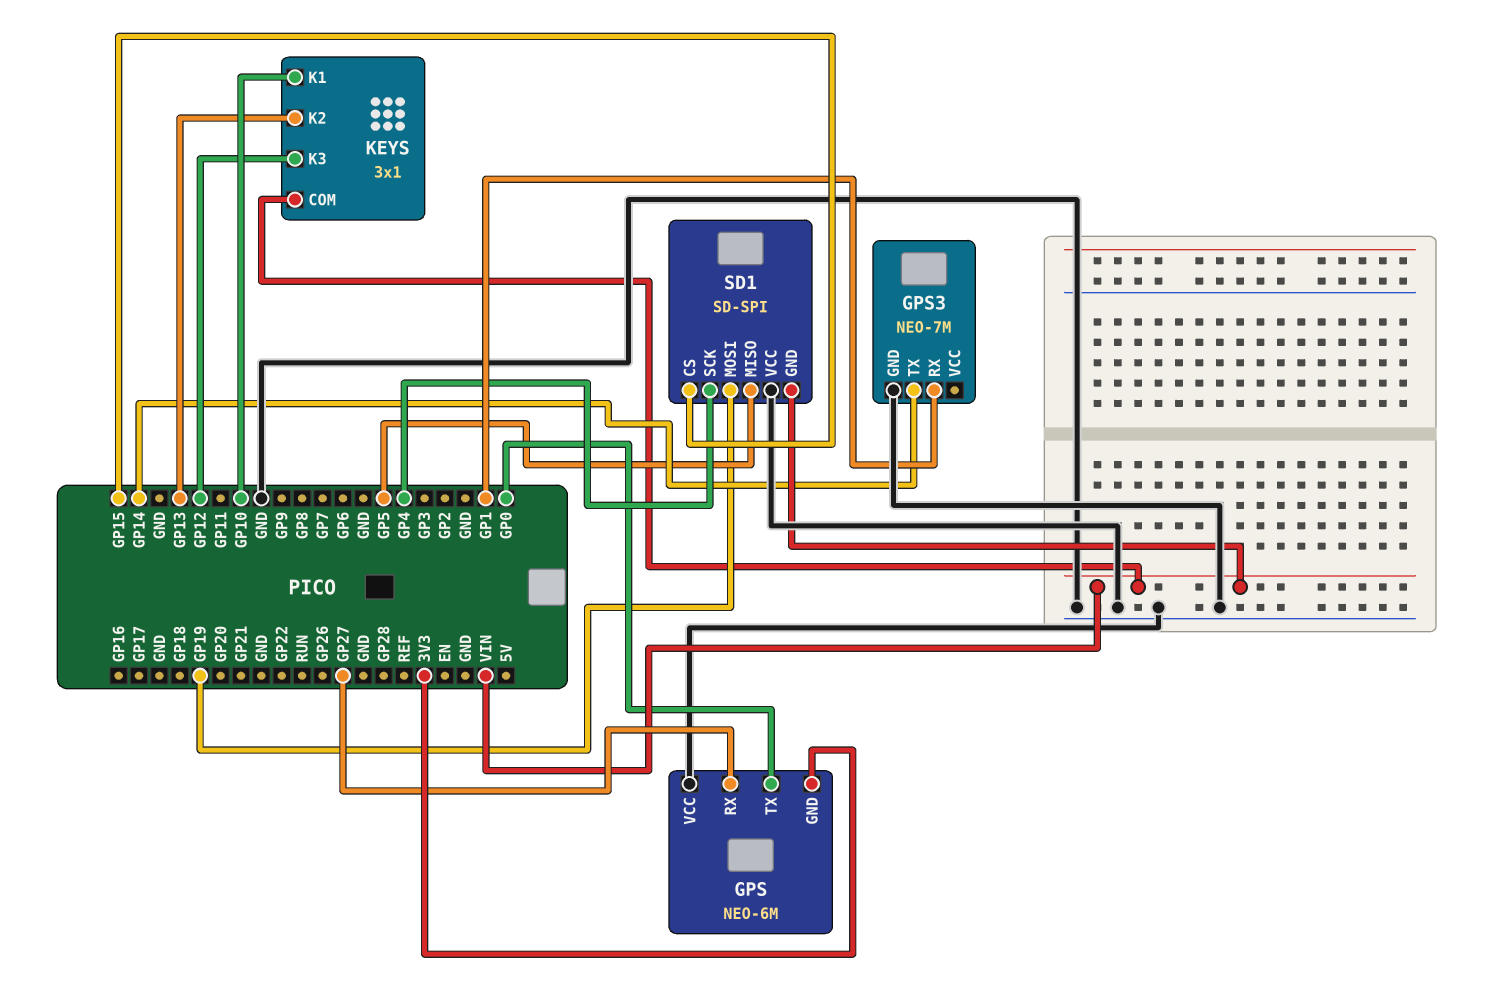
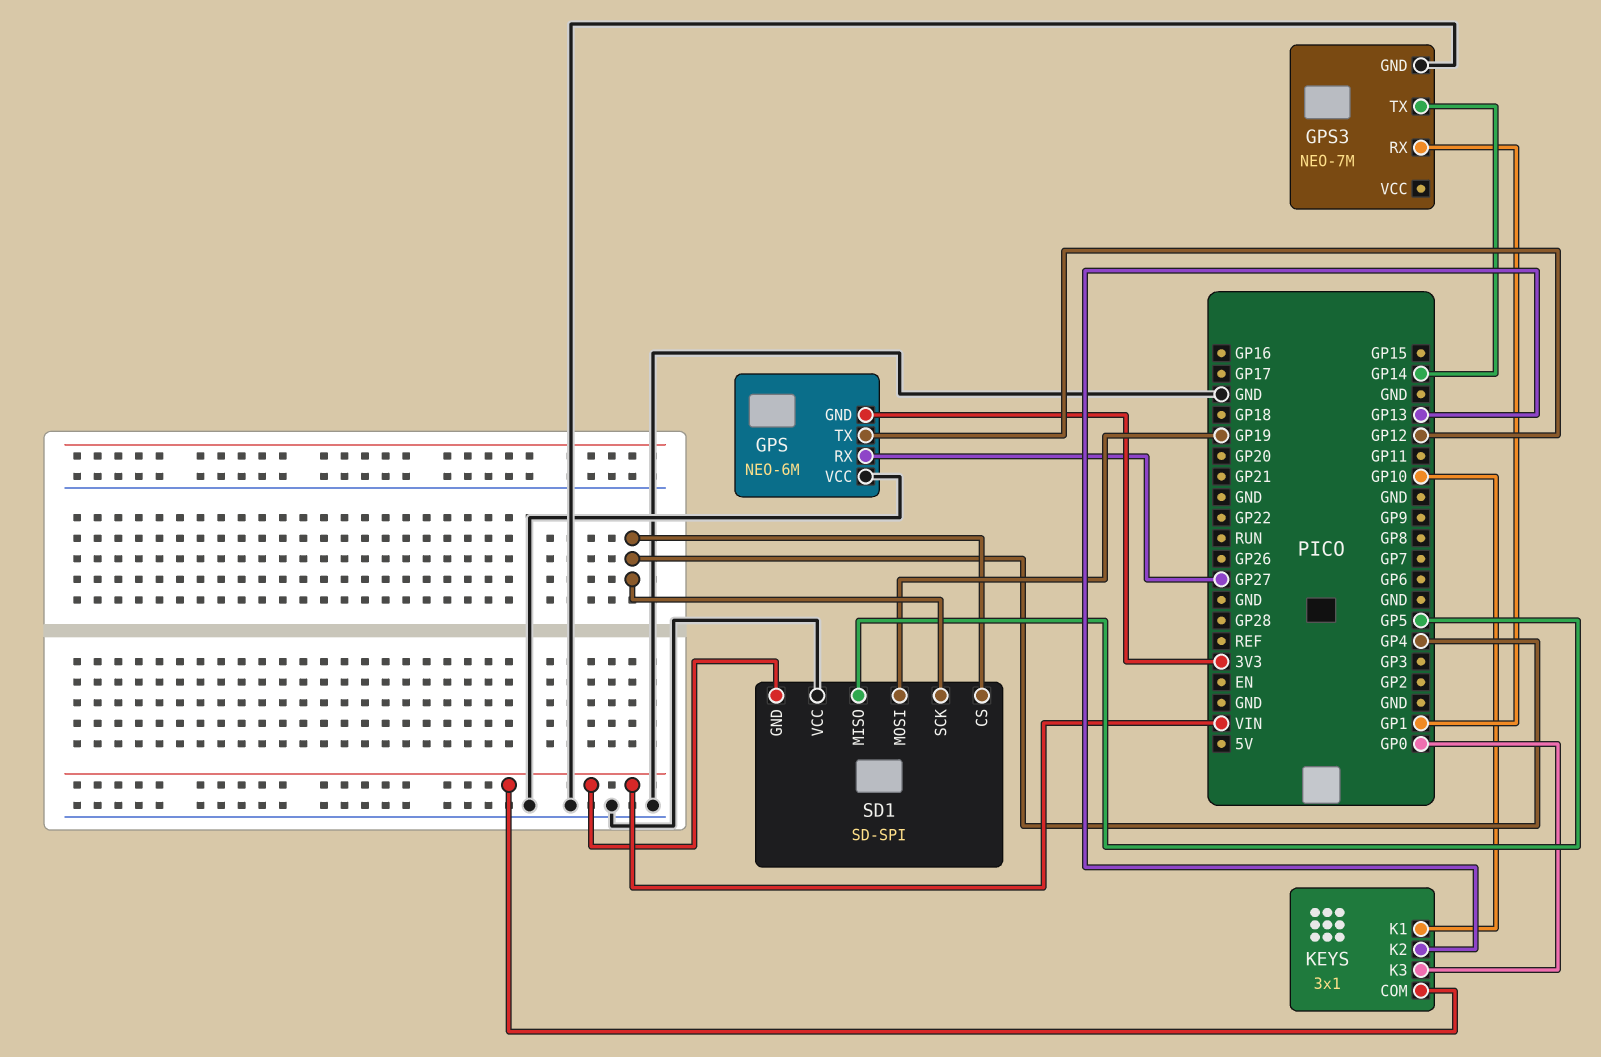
GPS pin TX: GP0 -> GP12
KEYS pin K3: GP12 -> GP0
SD1 pin CS: GP15 -> GP4

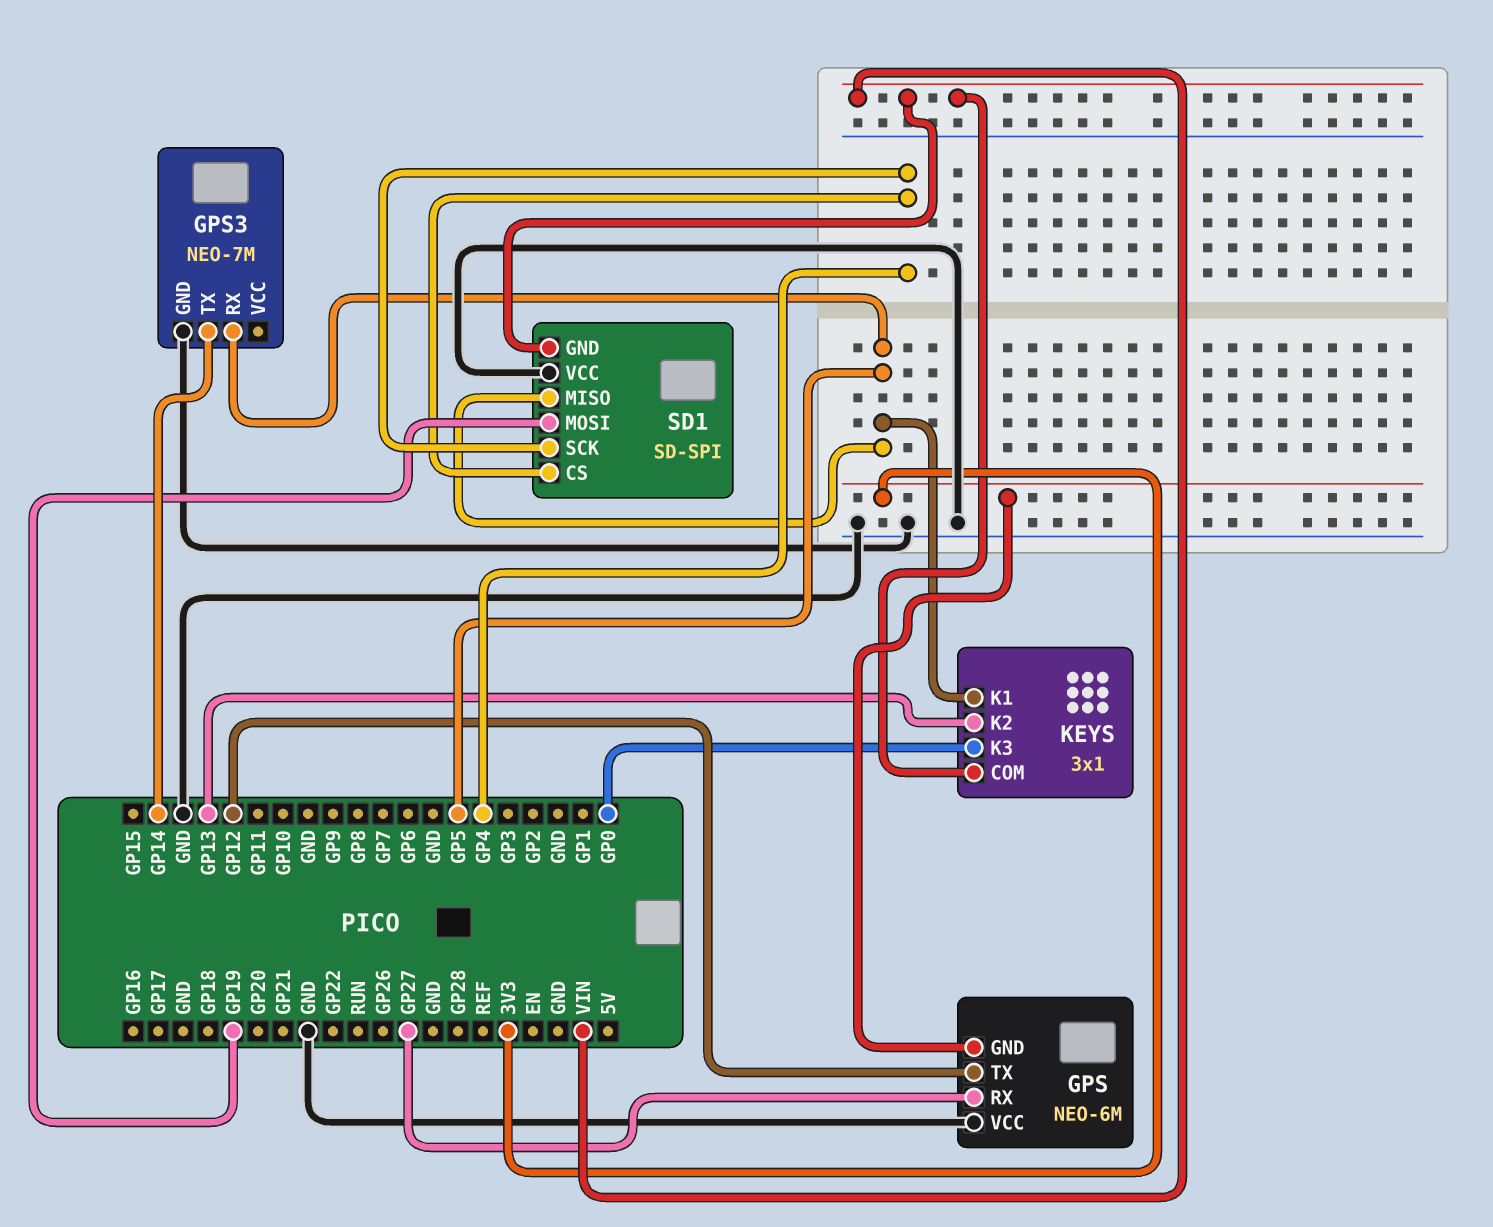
GPS3 pin RX: GP1 -> GP5
KEYS pin K1: GP10 -> GP5

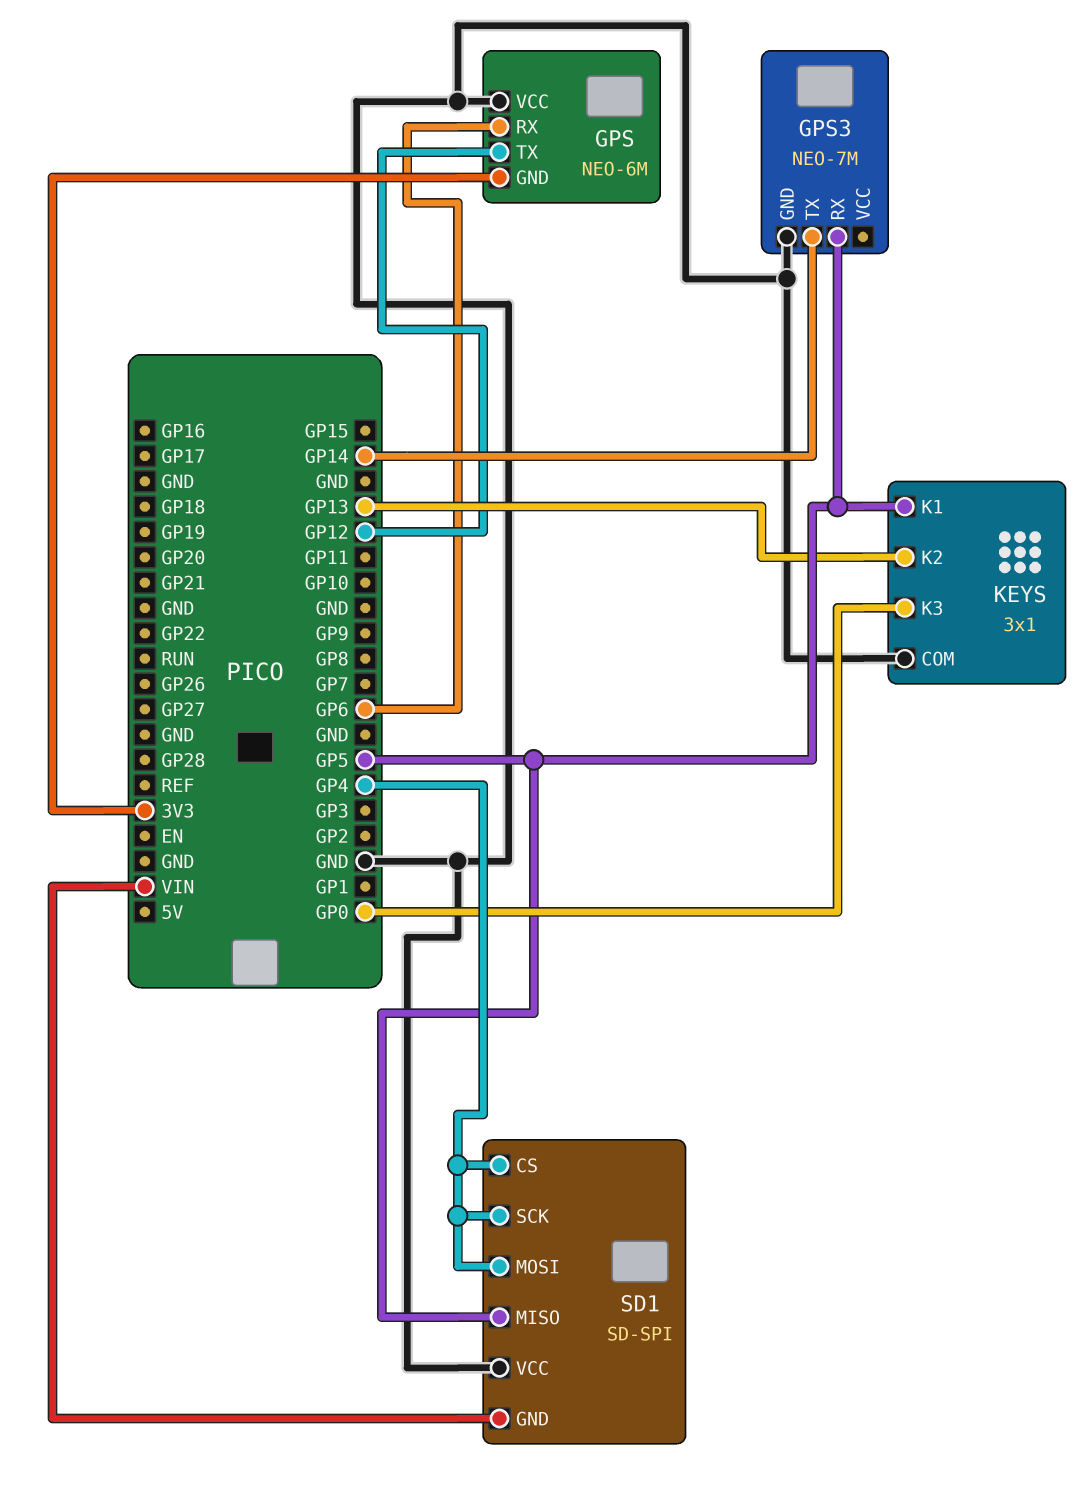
GPS pin RX: GP27 -> GP6
KEYS pin COM: VIN -> GND
SD1 pin MOSI: GP19 -> GP4

